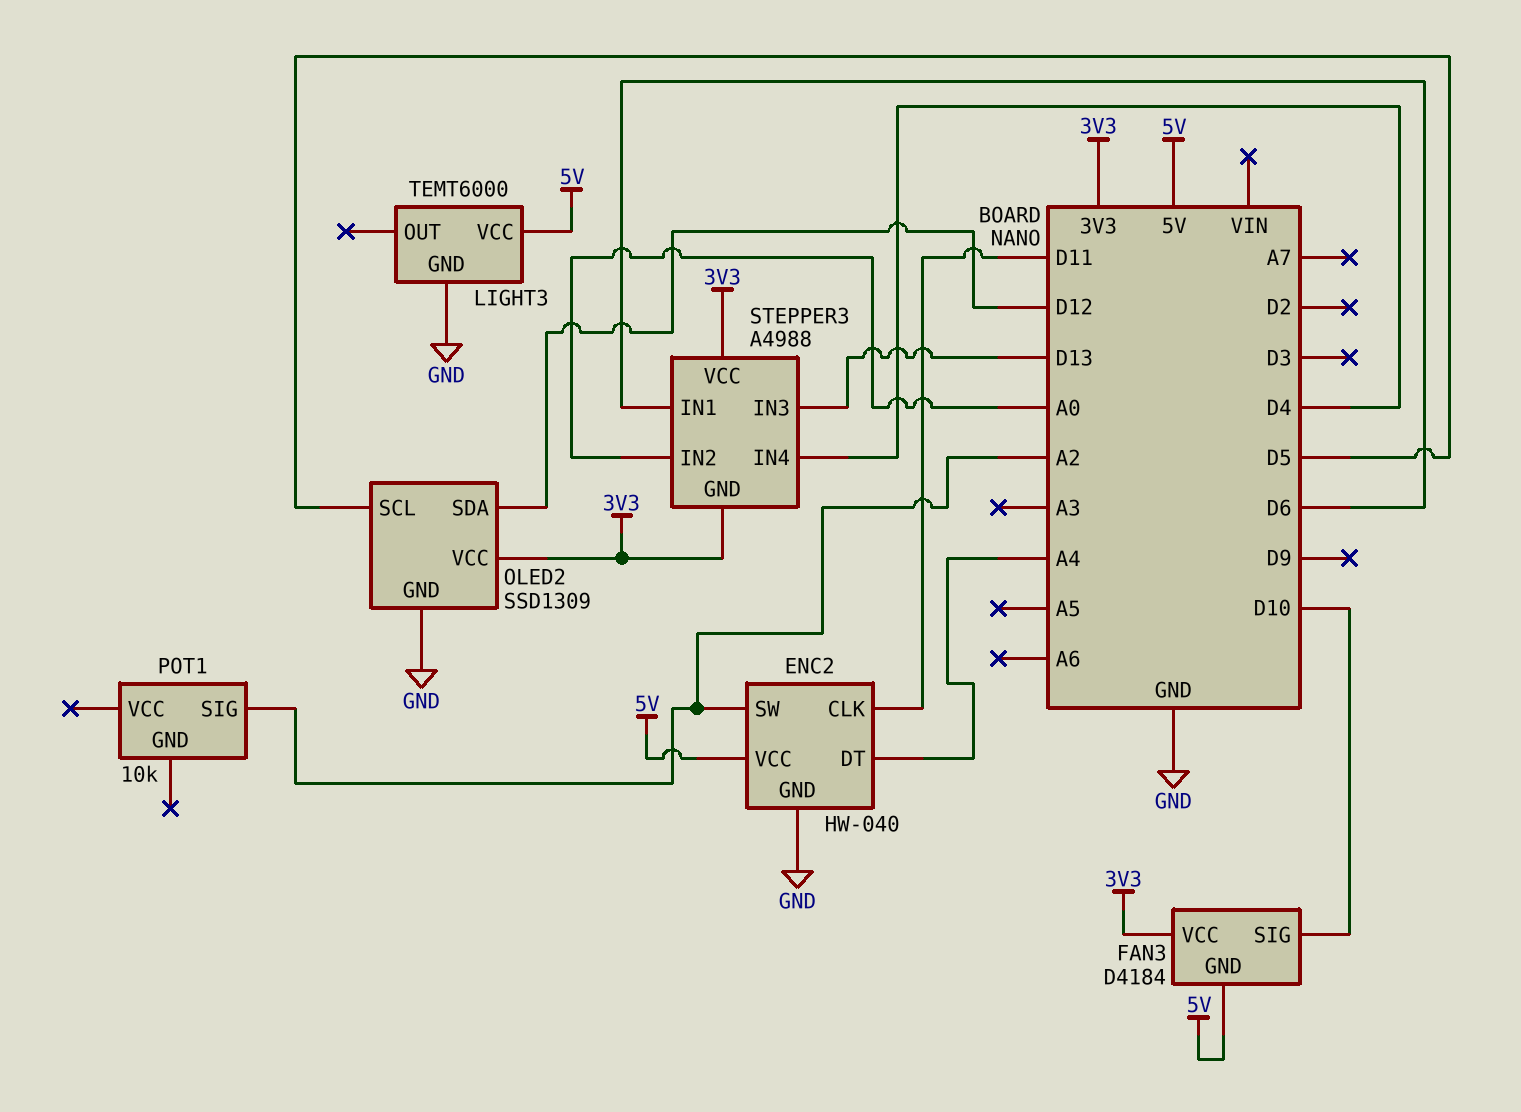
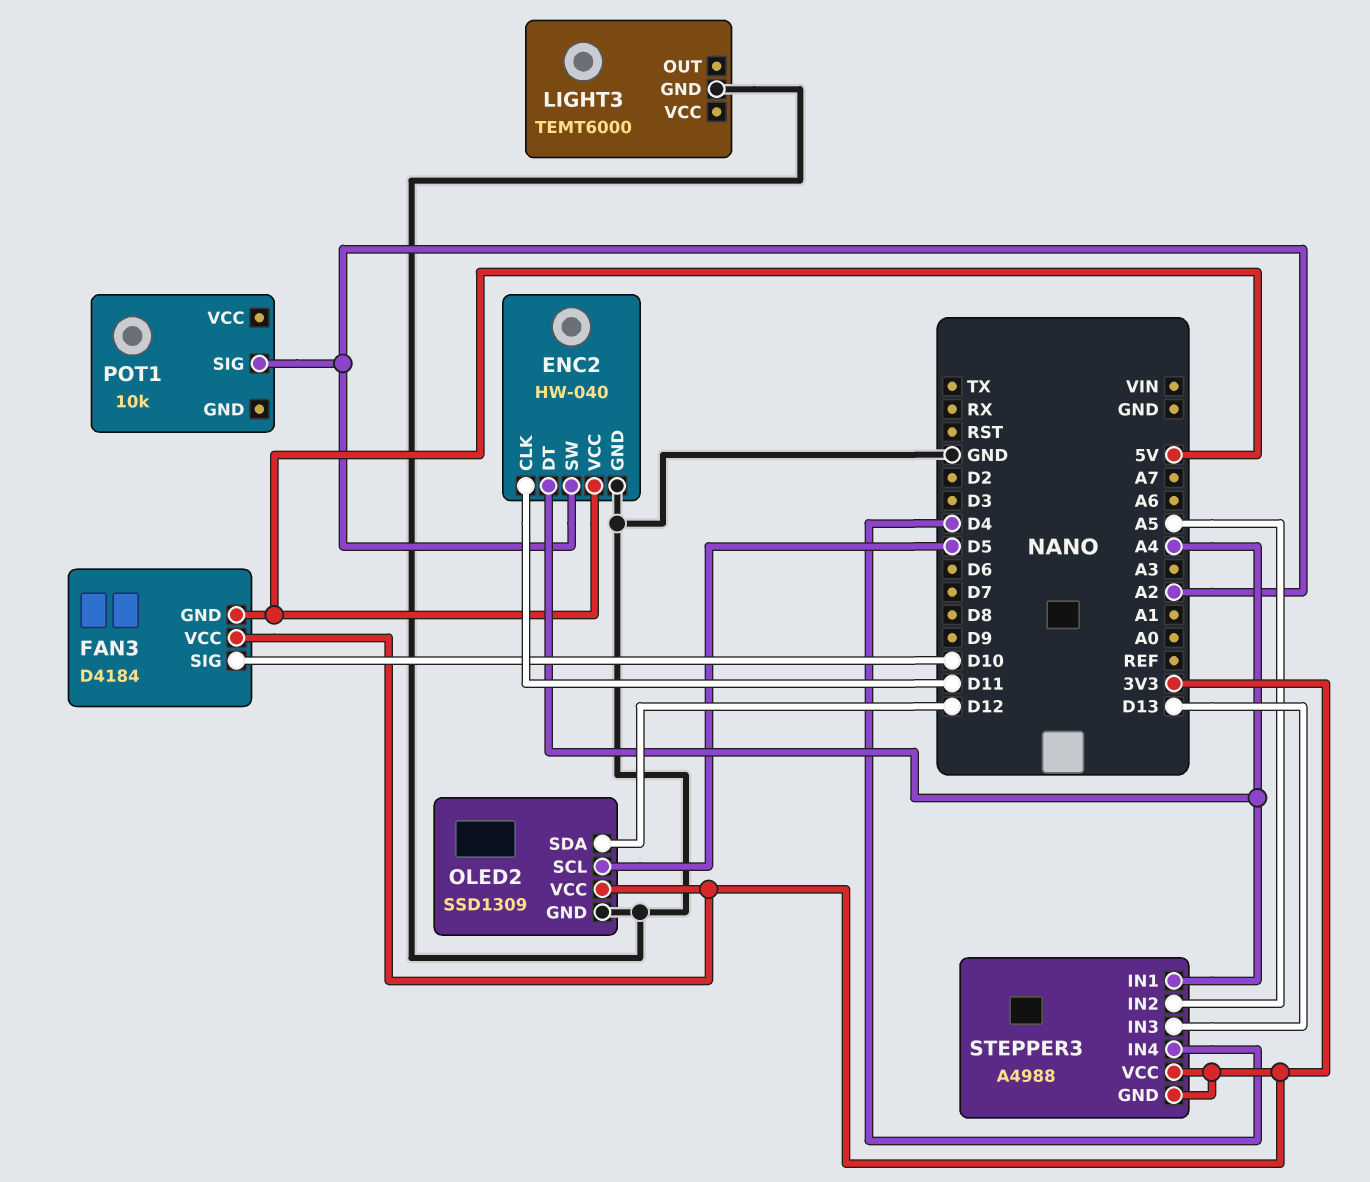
LIGHT3 pin VCC: 5V -> none
STEPPER3 pin IN1: D6 -> A4
STEPPER3 pin IN2: A0 -> A5

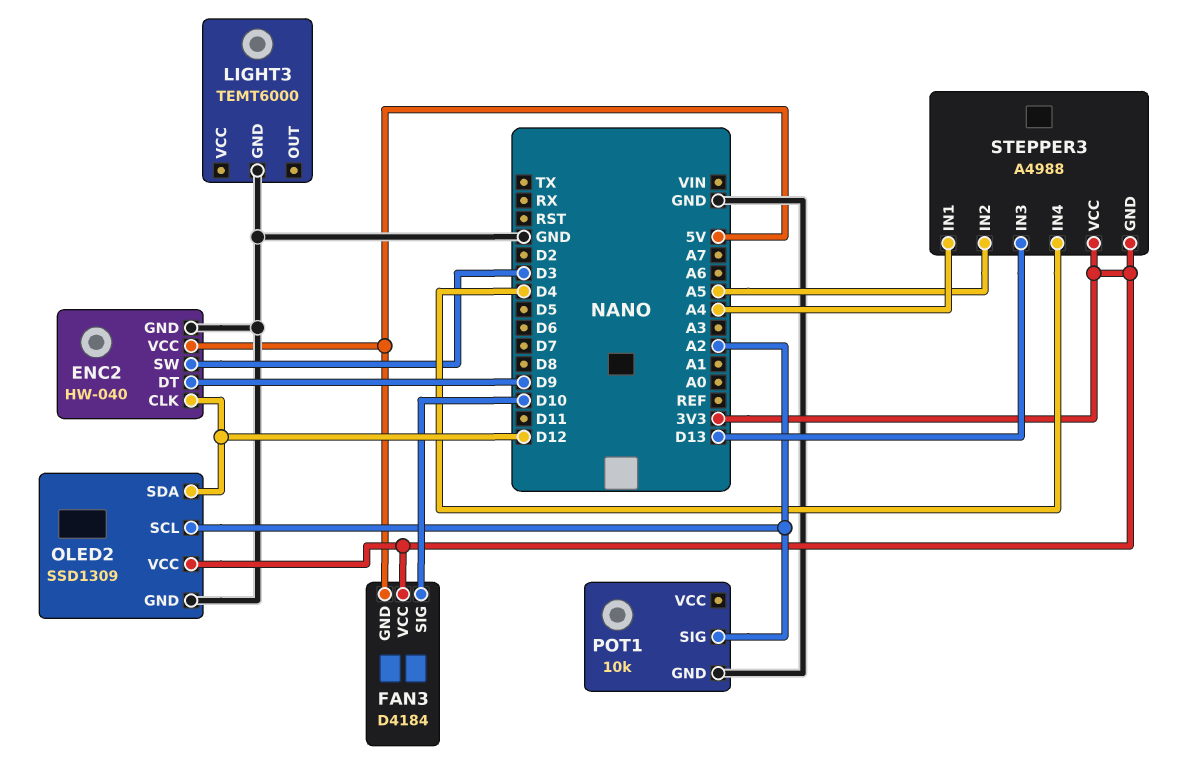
ENC2 pin CLK: D11 -> D12
ENC2 pin DT: A4 -> D9
ENC2 pin SW: A2 -> D3
OLED2 pin SCL: D5 -> A2
POT1 pin GND: none -> GND

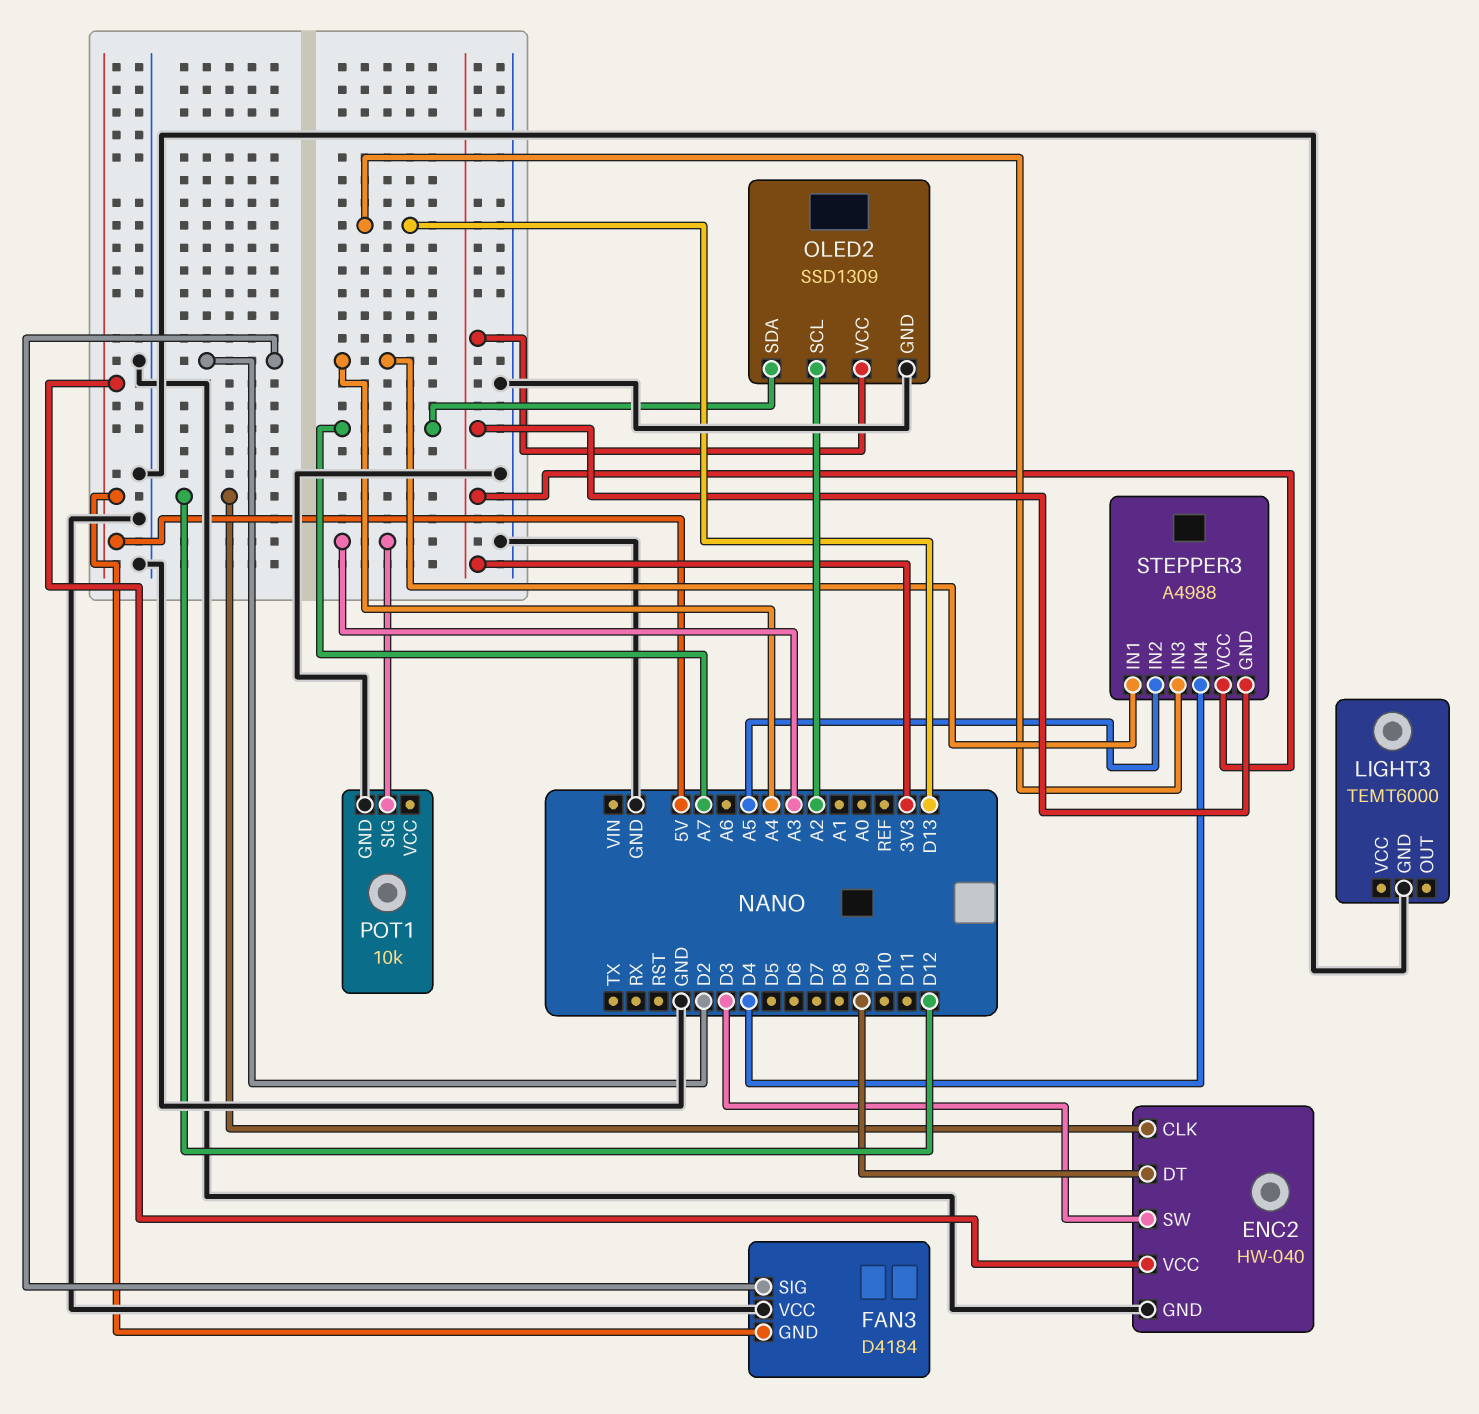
FAN3 pin SIG: D10 -> D2
FAN3 pin VCC: 3V3 -> GND
OLED2 pin SDA: D12 -> A7
POT1 pin SIG: A2 -> A3

